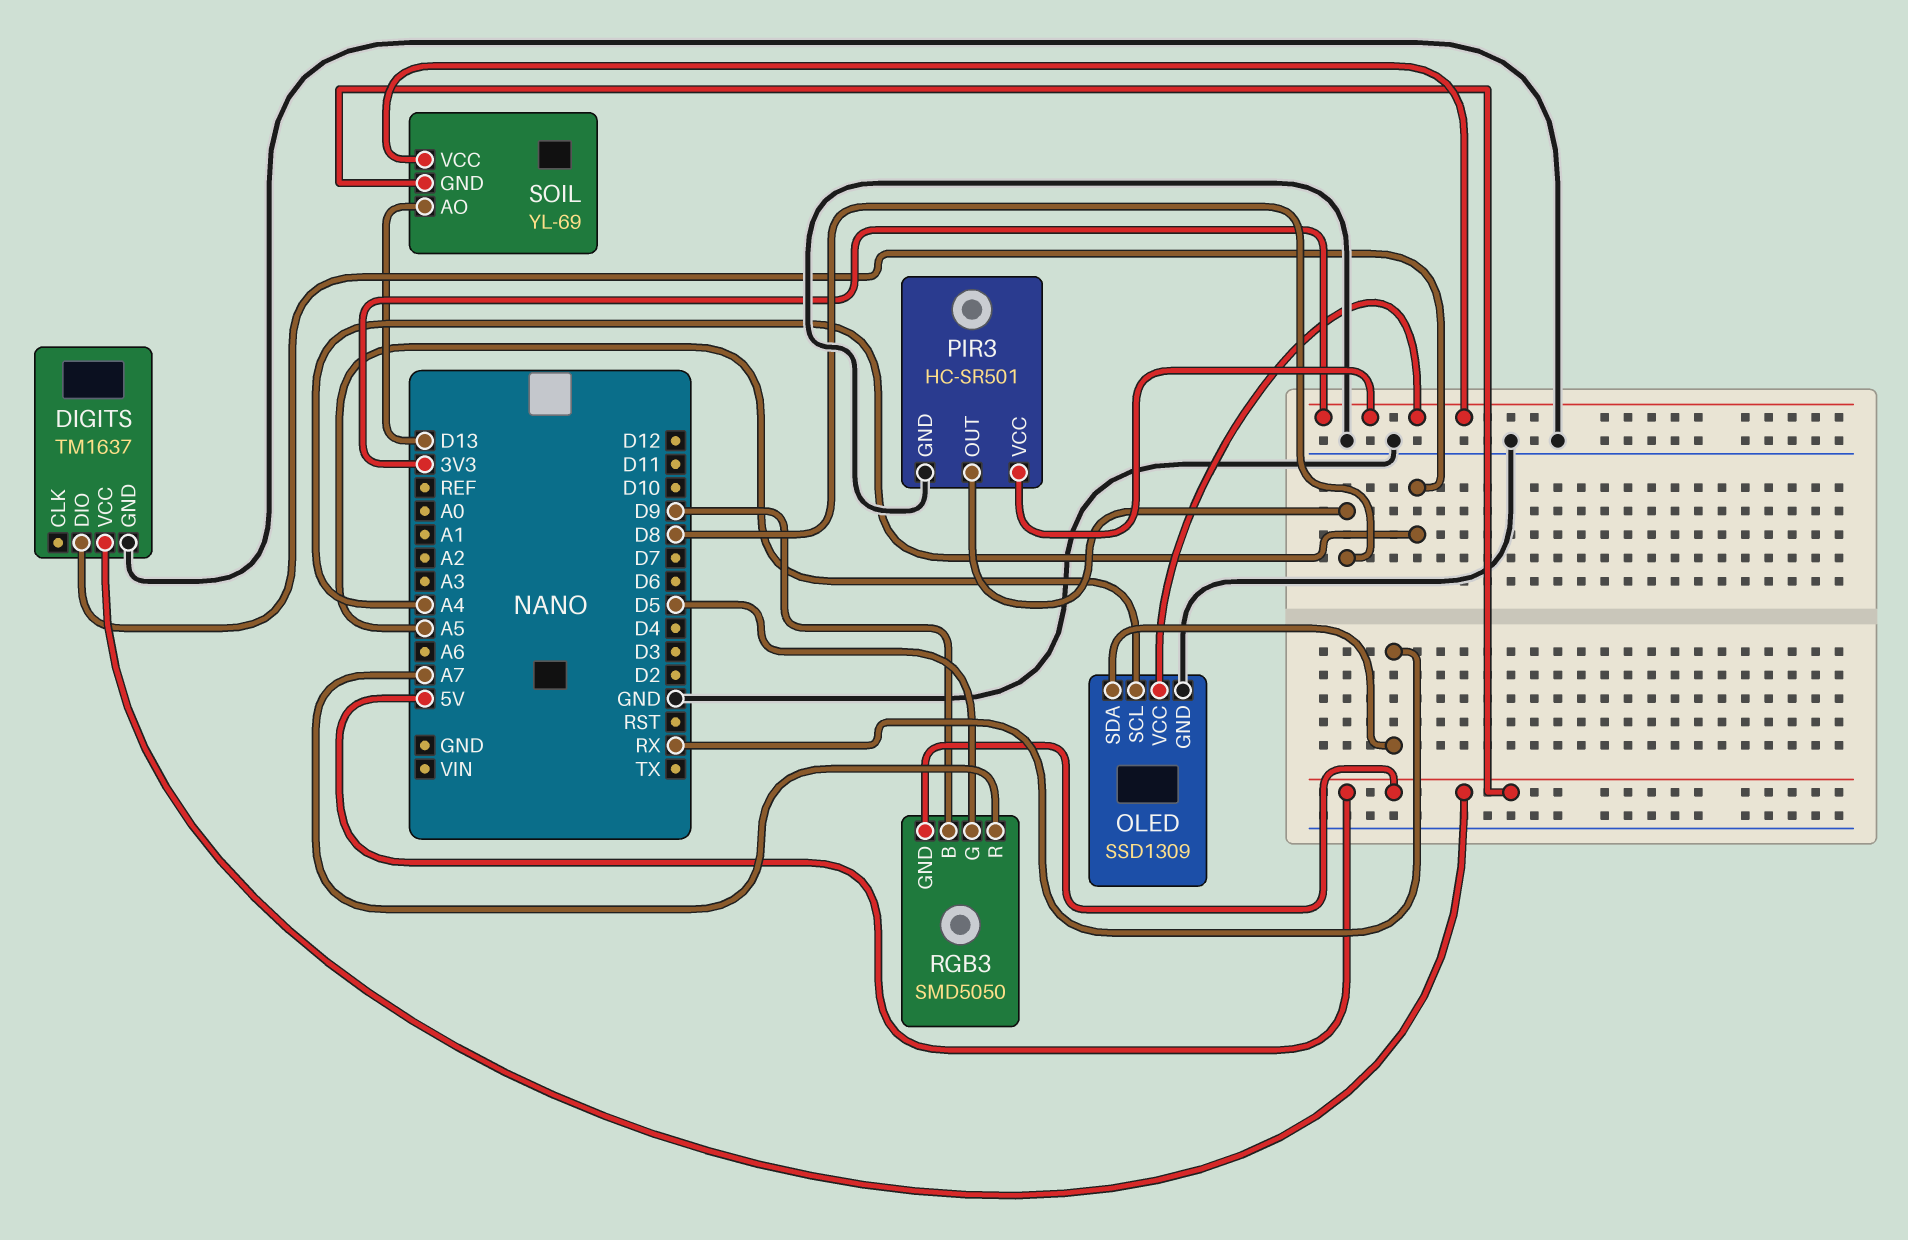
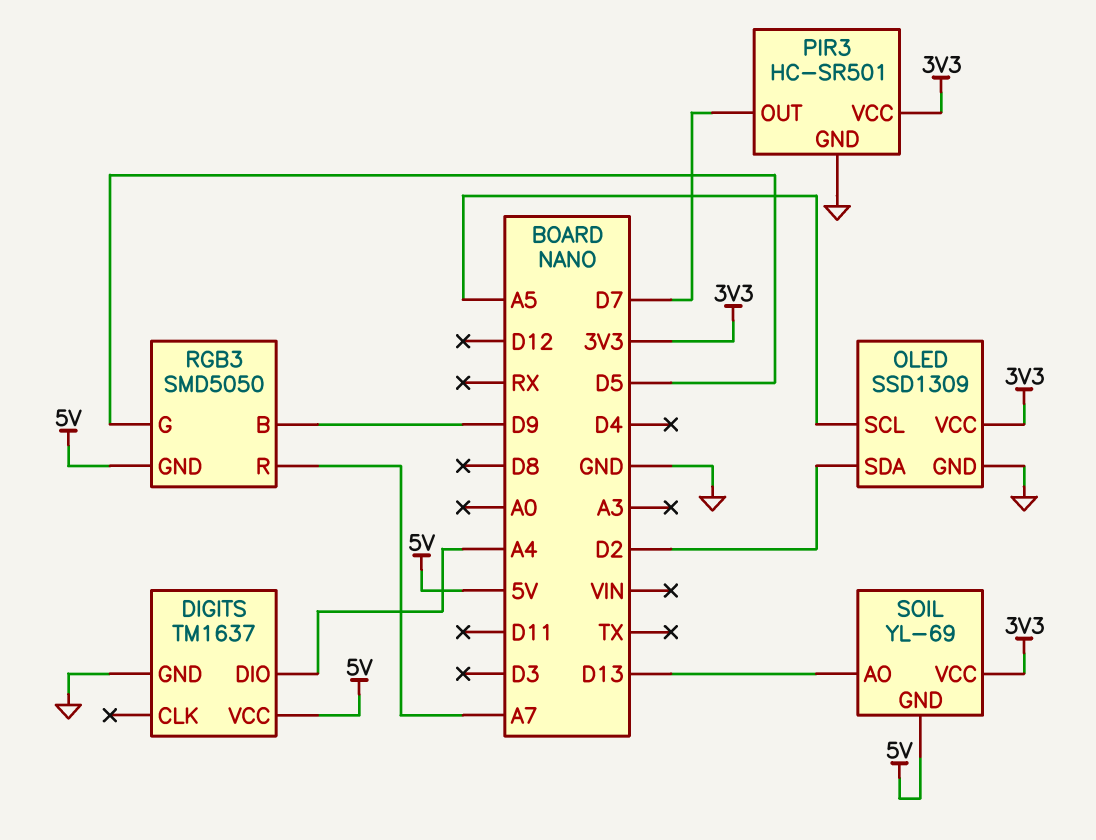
OLED pin SDA: RX -> D2
PIR3 pin OUT: D8 -> D7

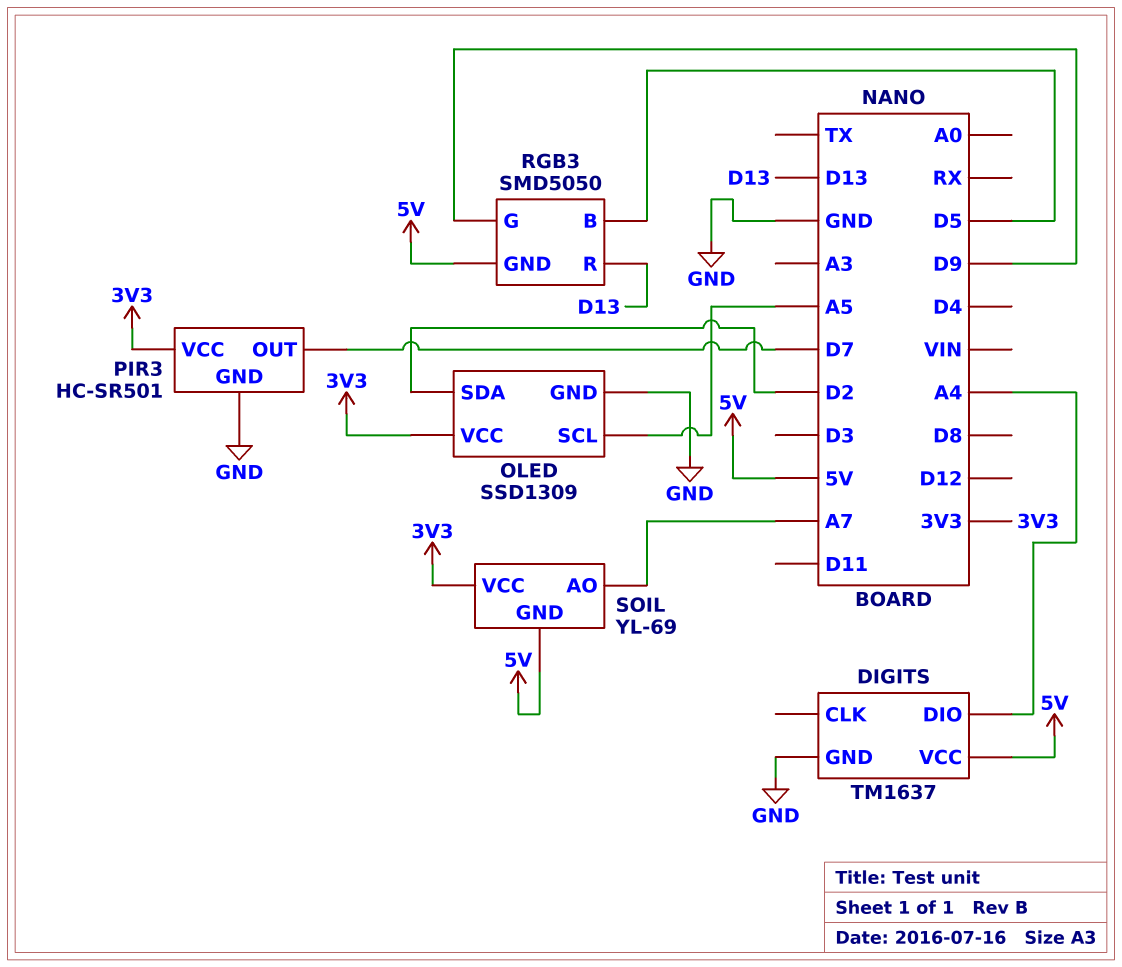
RGB3 pin B: D9 -> D5
RGB3 pin G: D5 -> D9
RGB3 pin R: A7 -> D13
SOIL pin AO: D13 -> A7

